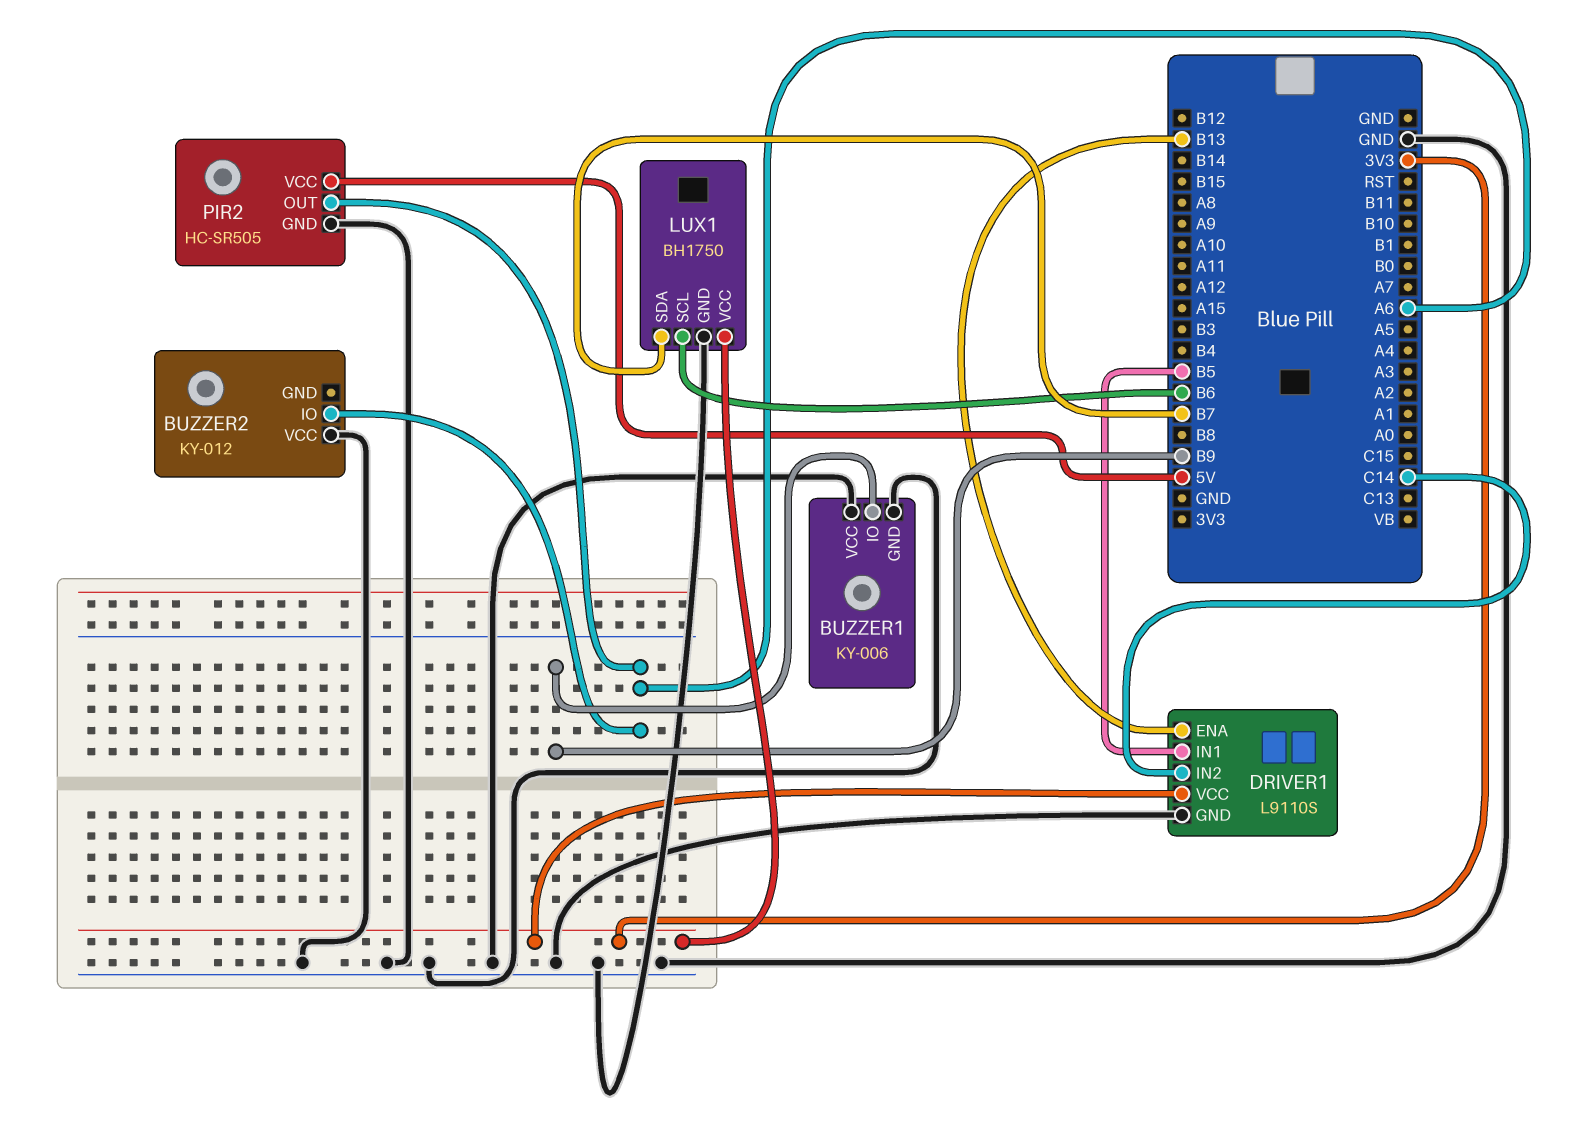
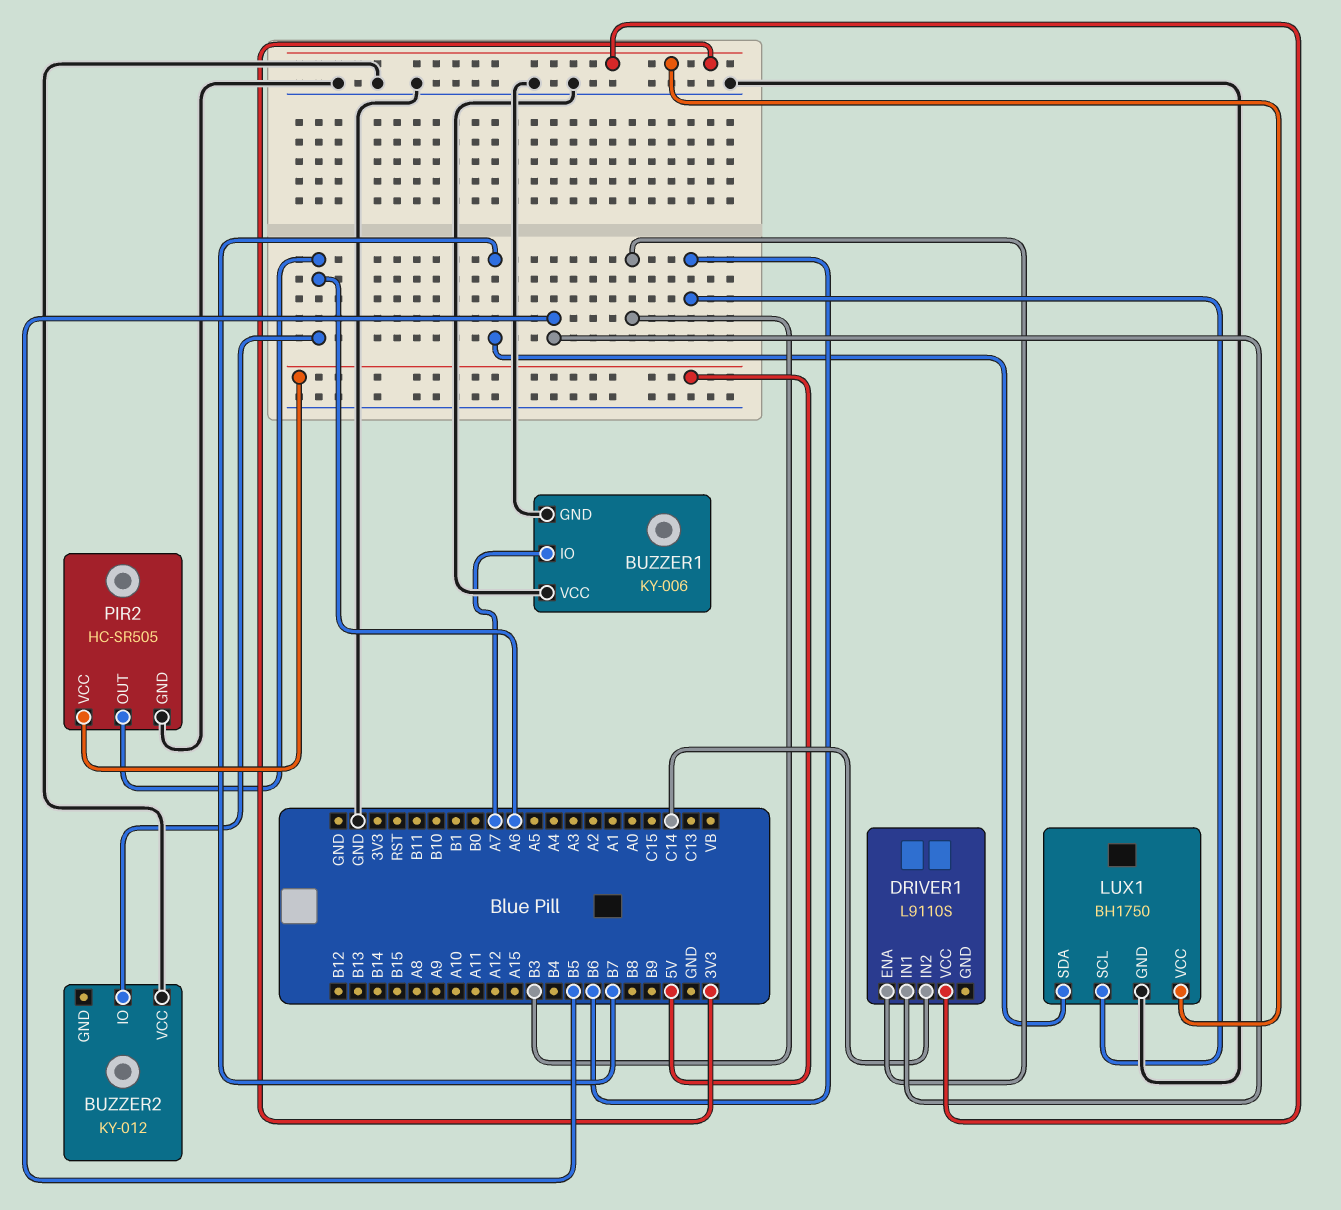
BUZZER1 pin IO: B9 -> A7
DRIVER1 pin ENA: B13 -> B3
DRIVER1 pin GND: GND -> none

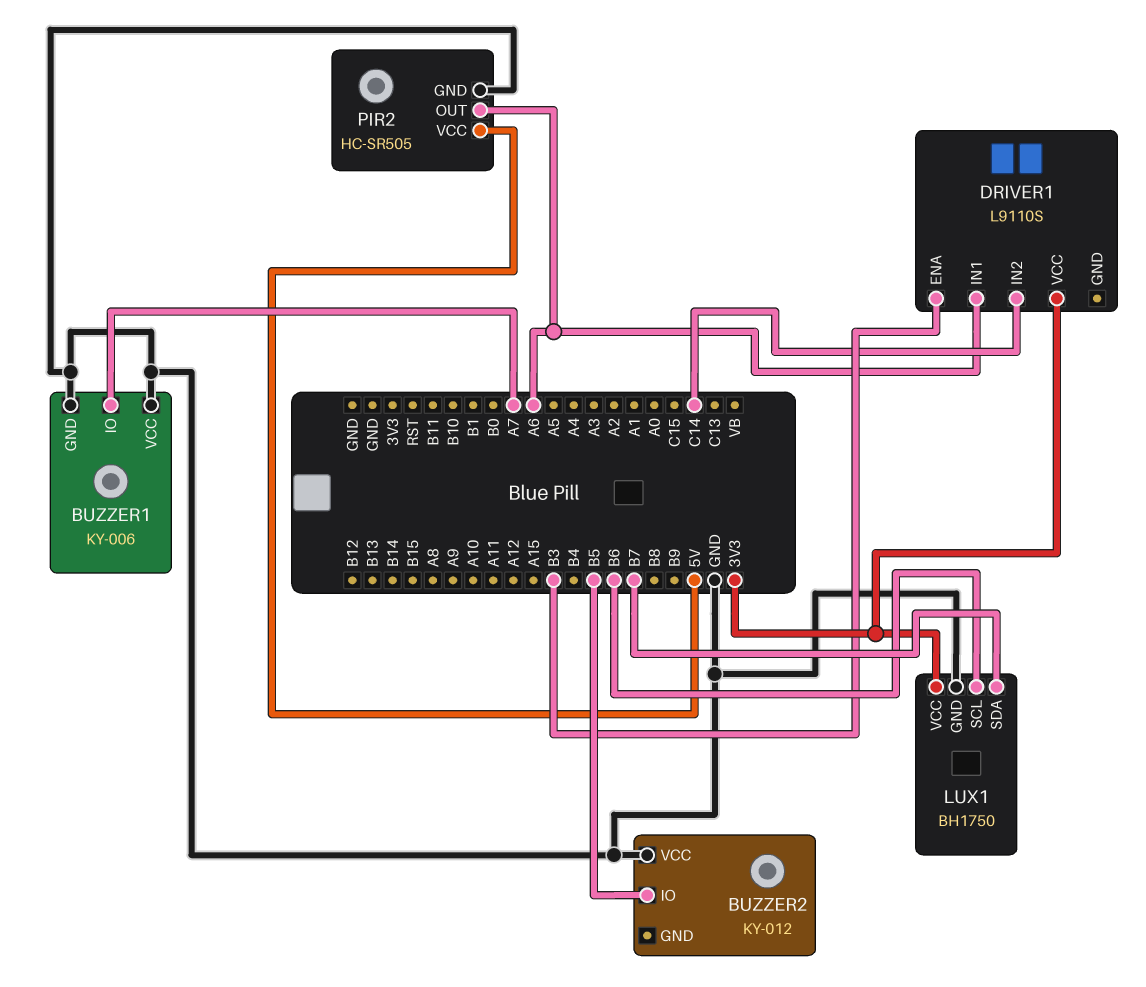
BUZZER2 pin IO: A6 -> B5
DRIVER1 pin IN1: B5 -> A6

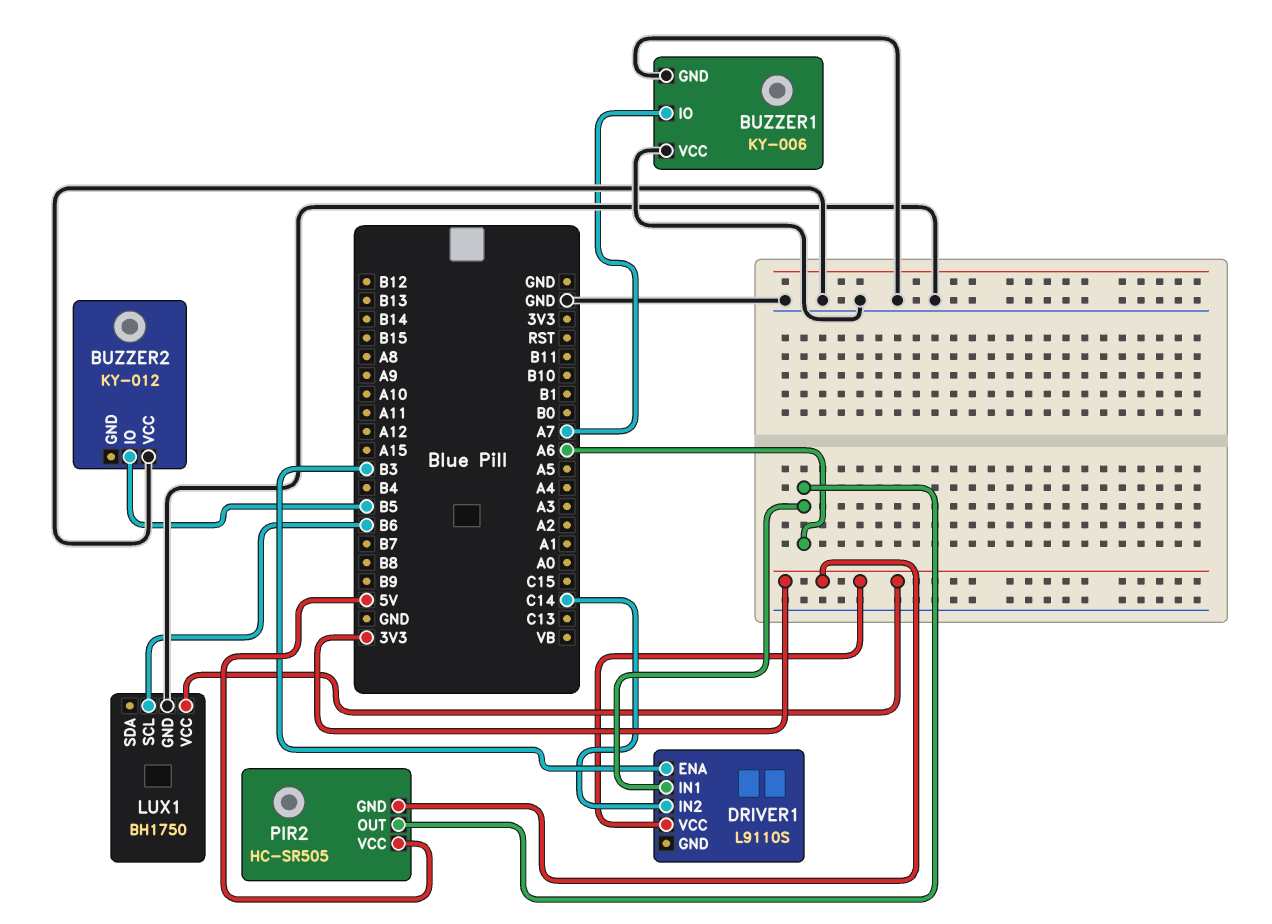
LUX1 pin SDA: B7 -> none
PIR2 pin GND: GND -> 3V3

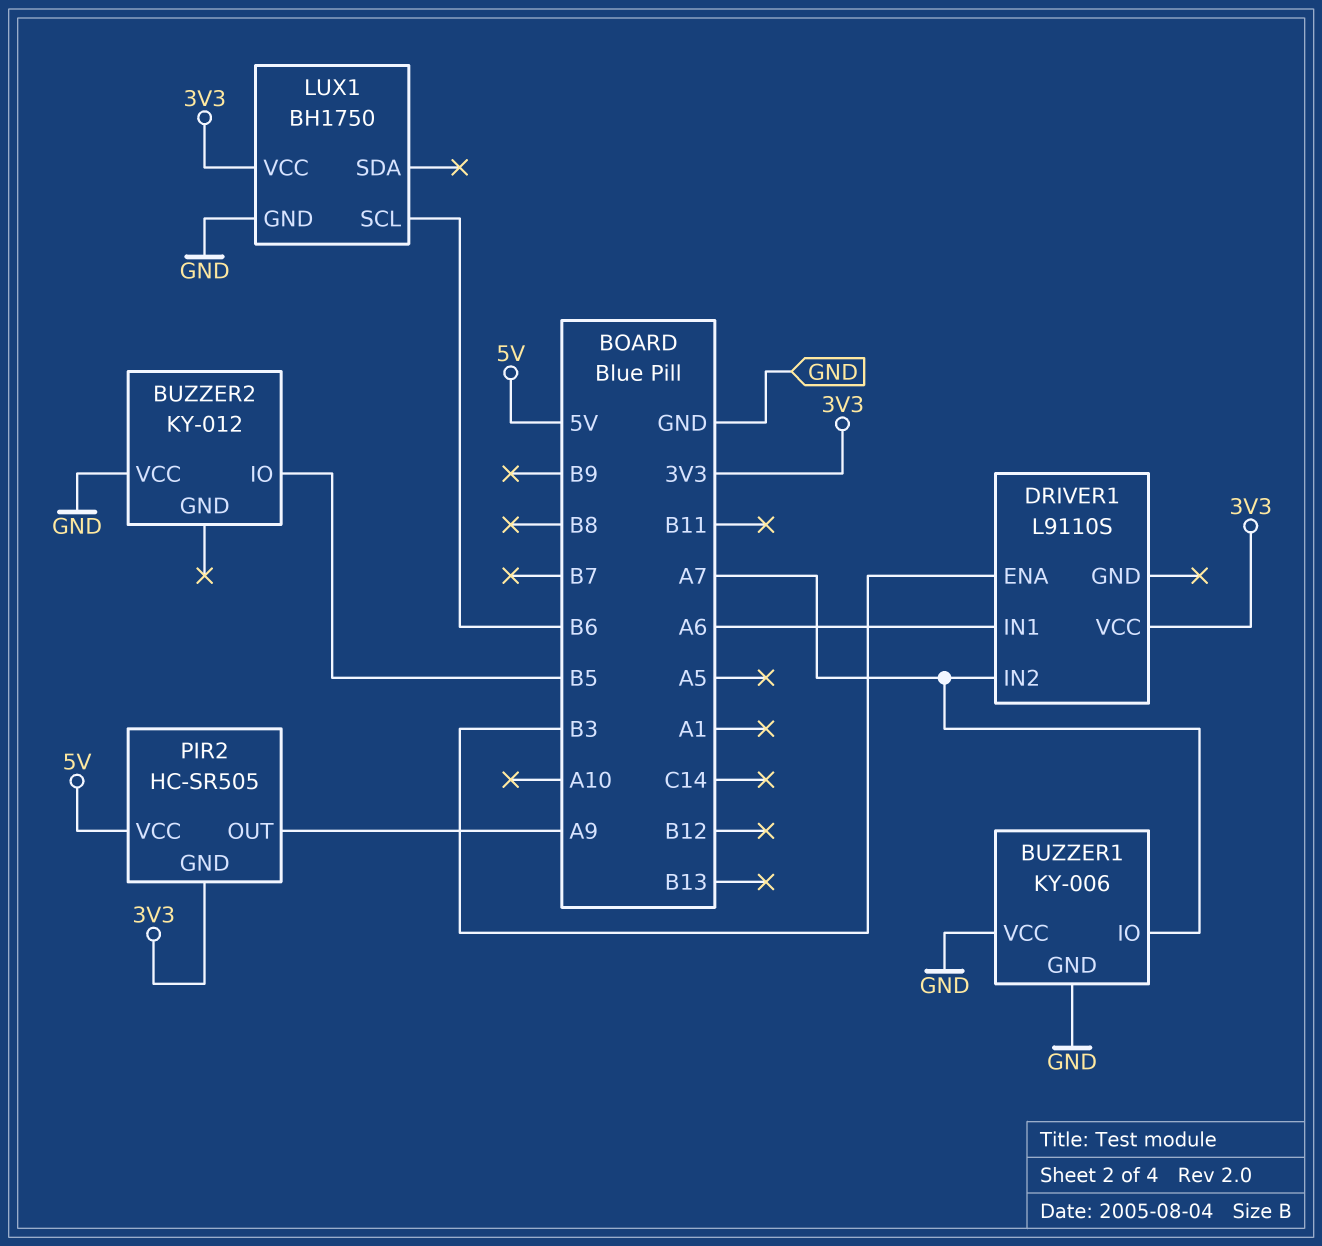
DRIVER1 pin IN2: C14 -> A7
PIR2 pin OUT: A6 -> A9

